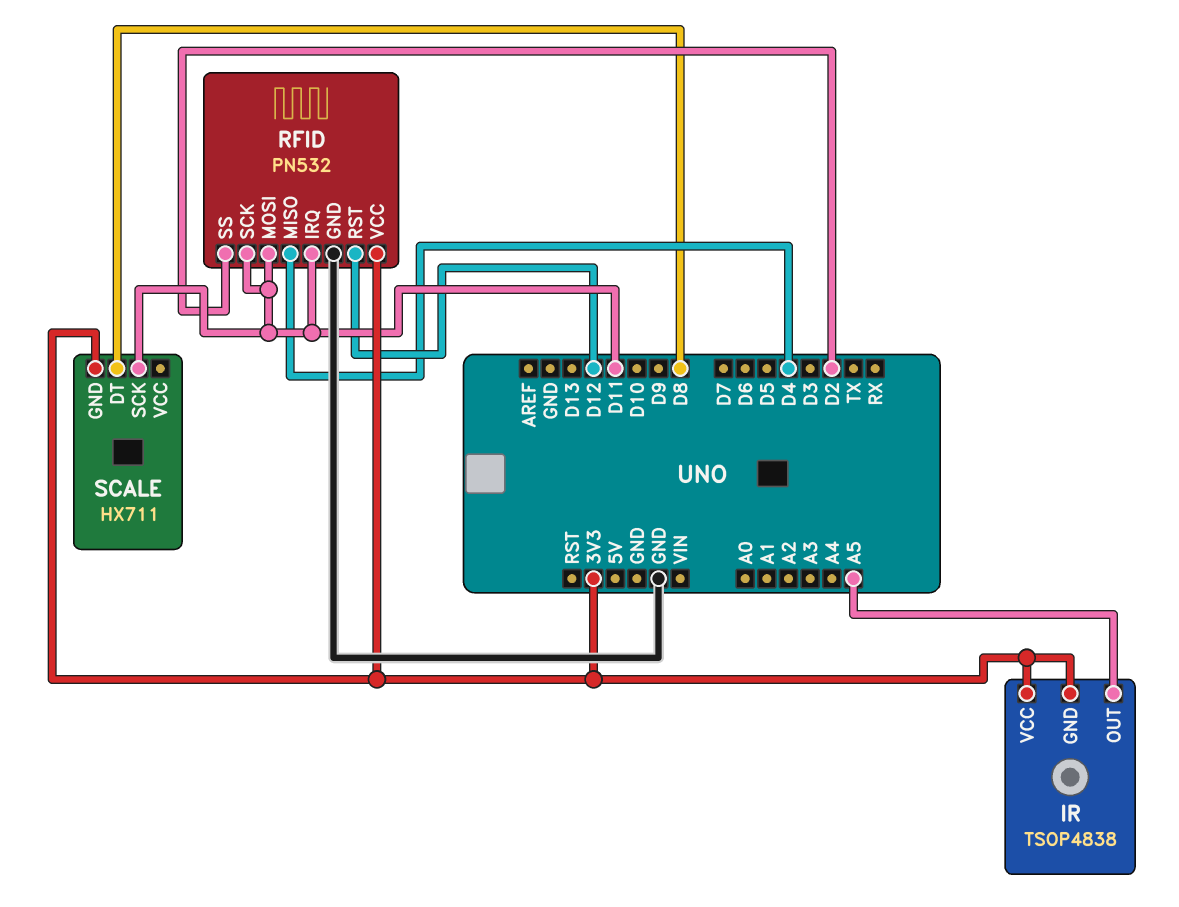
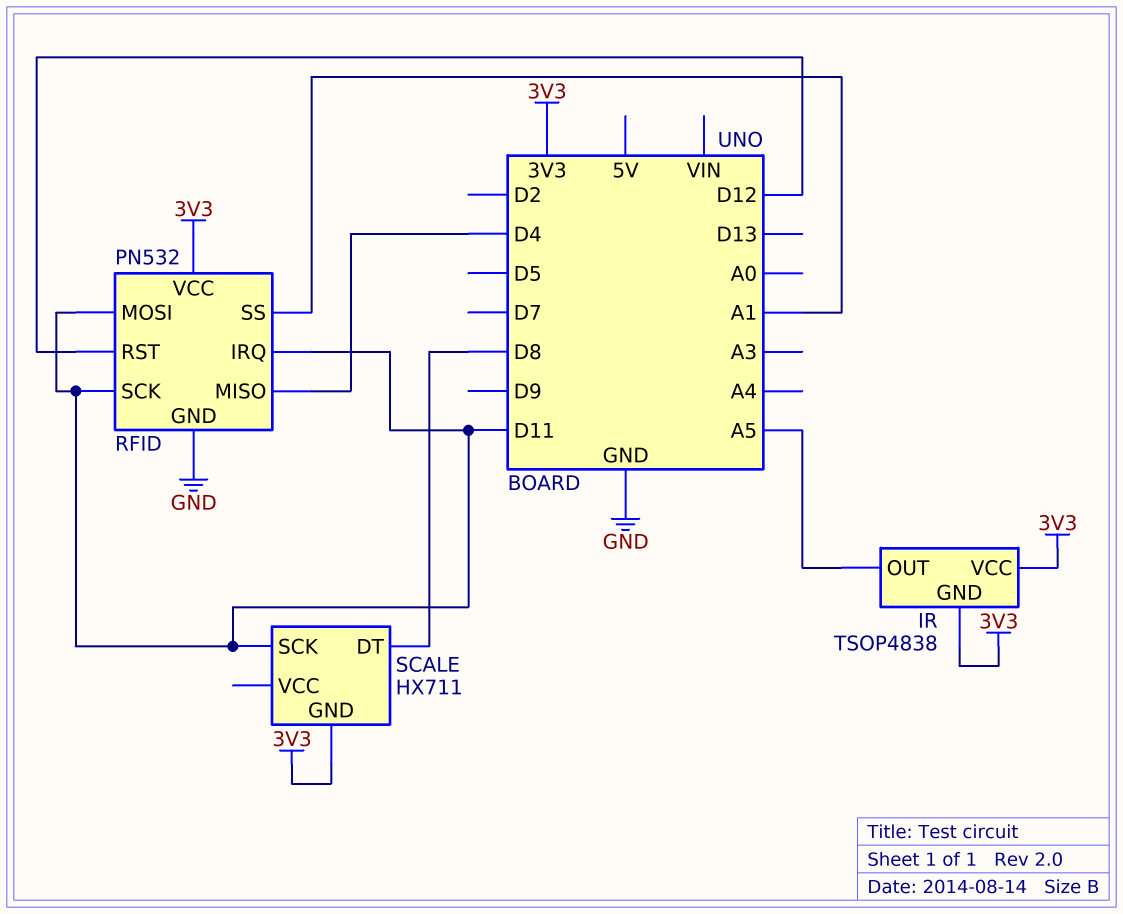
RFID pin SS: D2 -> A1

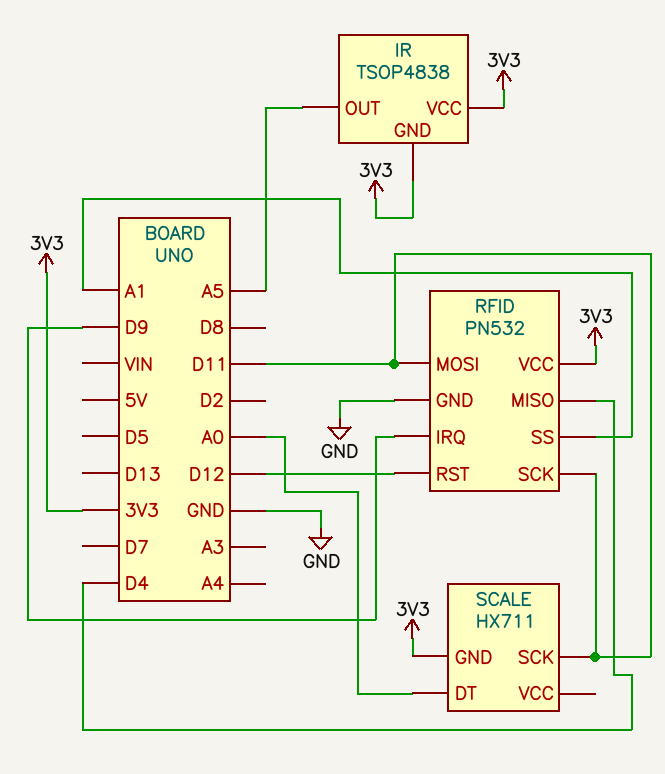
RFID pin IRQ: D11 -> D9
SCALE pin DT: D8 -> A0

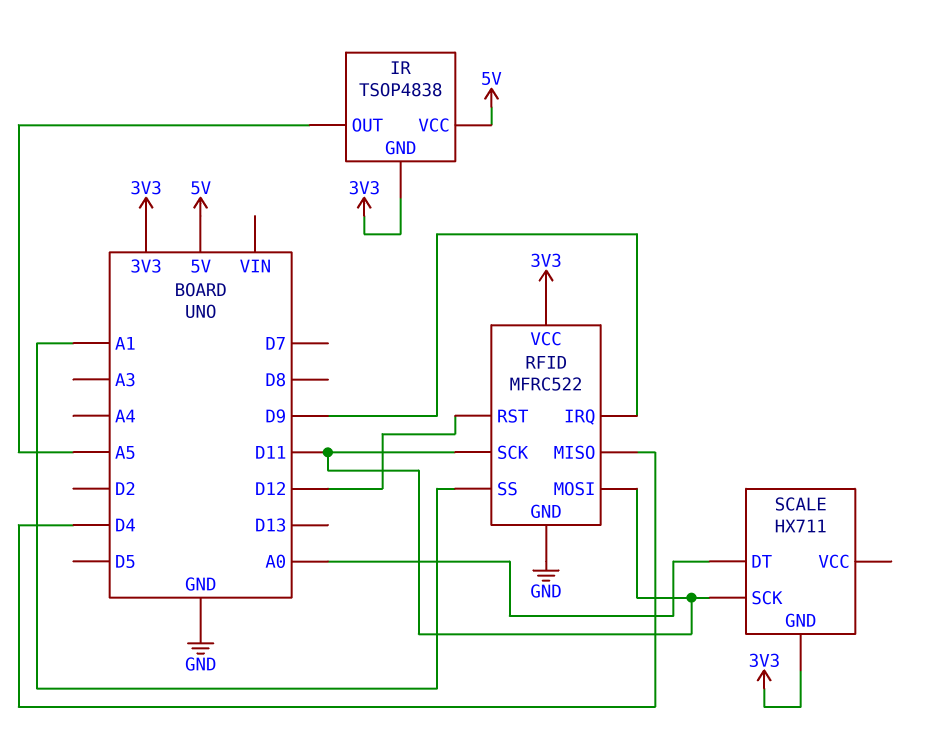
IR pin VCC: 3V3 -> 5V
RFID: PN532 -> MFRC522

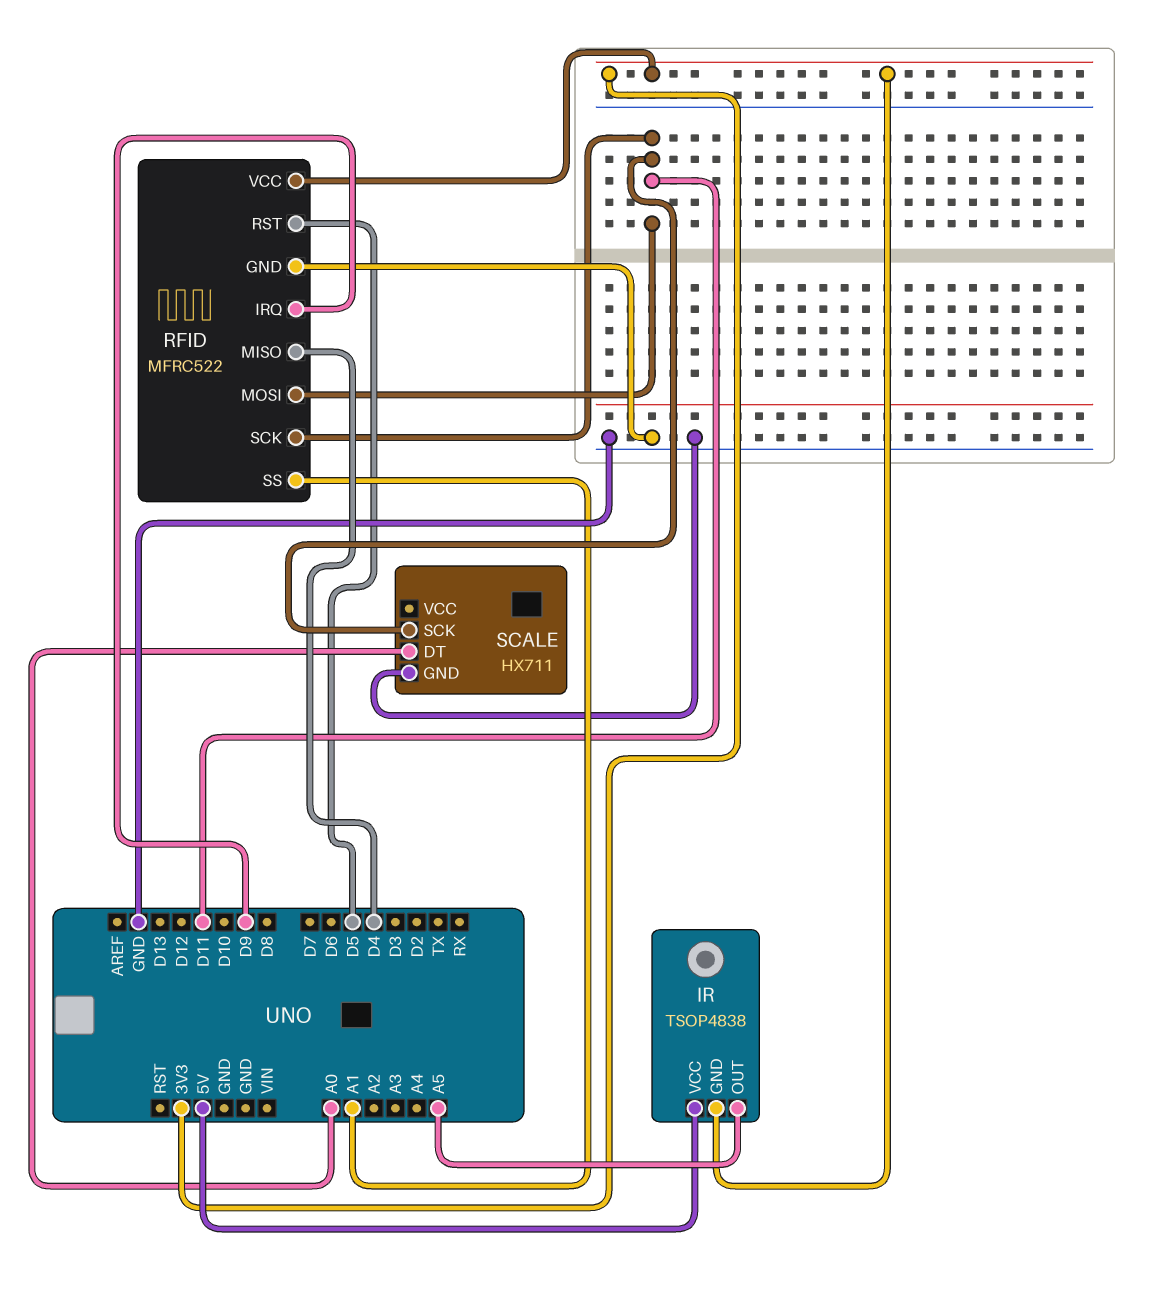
RFID pin RST: D12 -> D5
SCALE pin GND: 3V3 -> GND

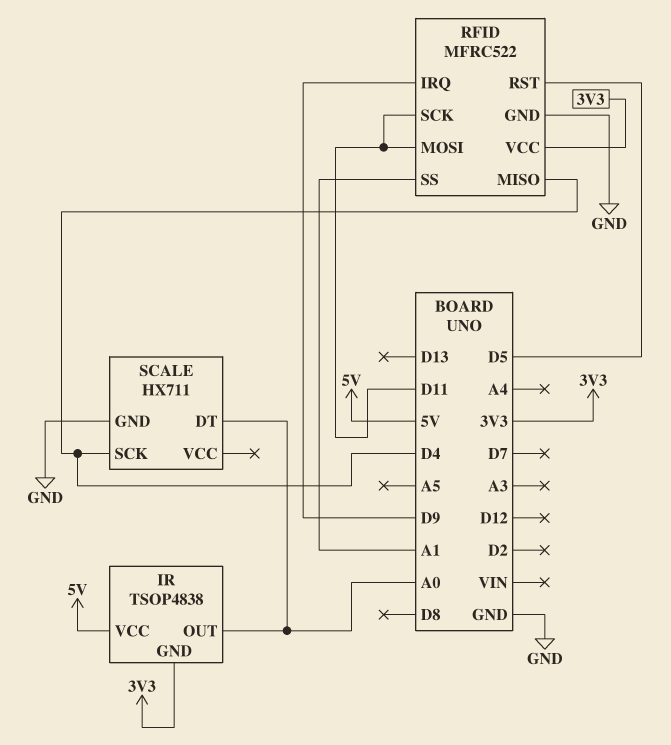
IR pin OUT: A5 -> A0
SCALE pin SCK: D11 -> D4

